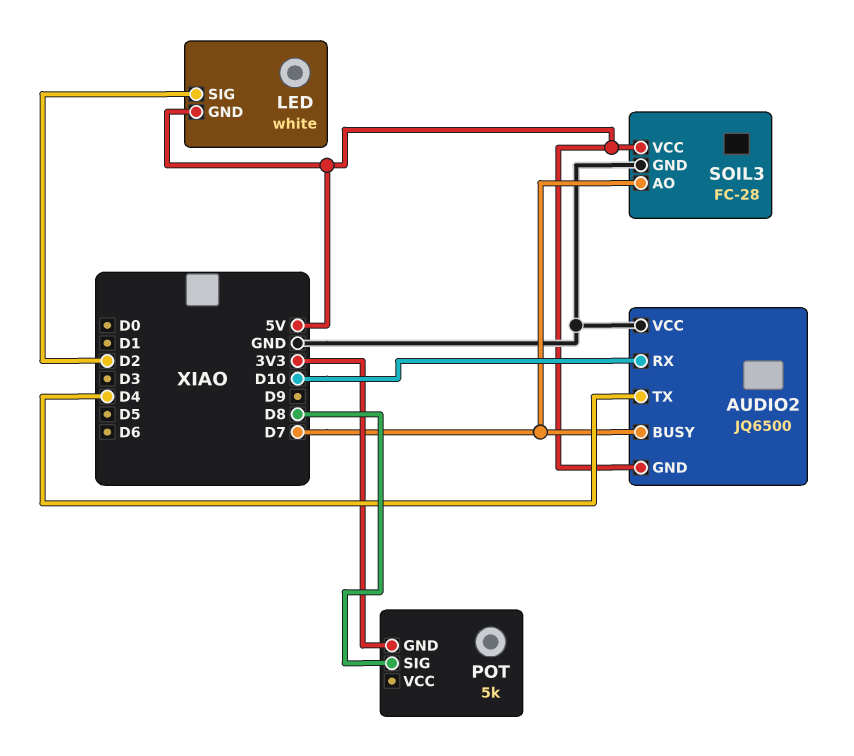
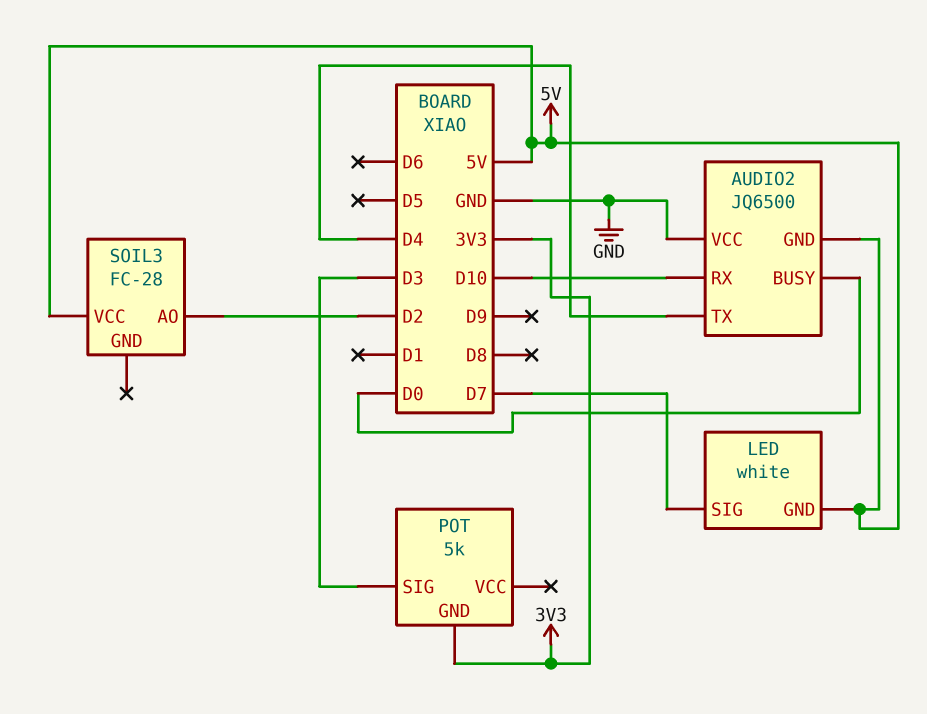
AUDIO2 pin BUSY: D7 -> D0
LED pin SIG: D2 -> D7
POT pin SIG: D8 -> D3
SOIL3 pin AO: D7 -> D2
SOIL3 pin GND: GND -> none

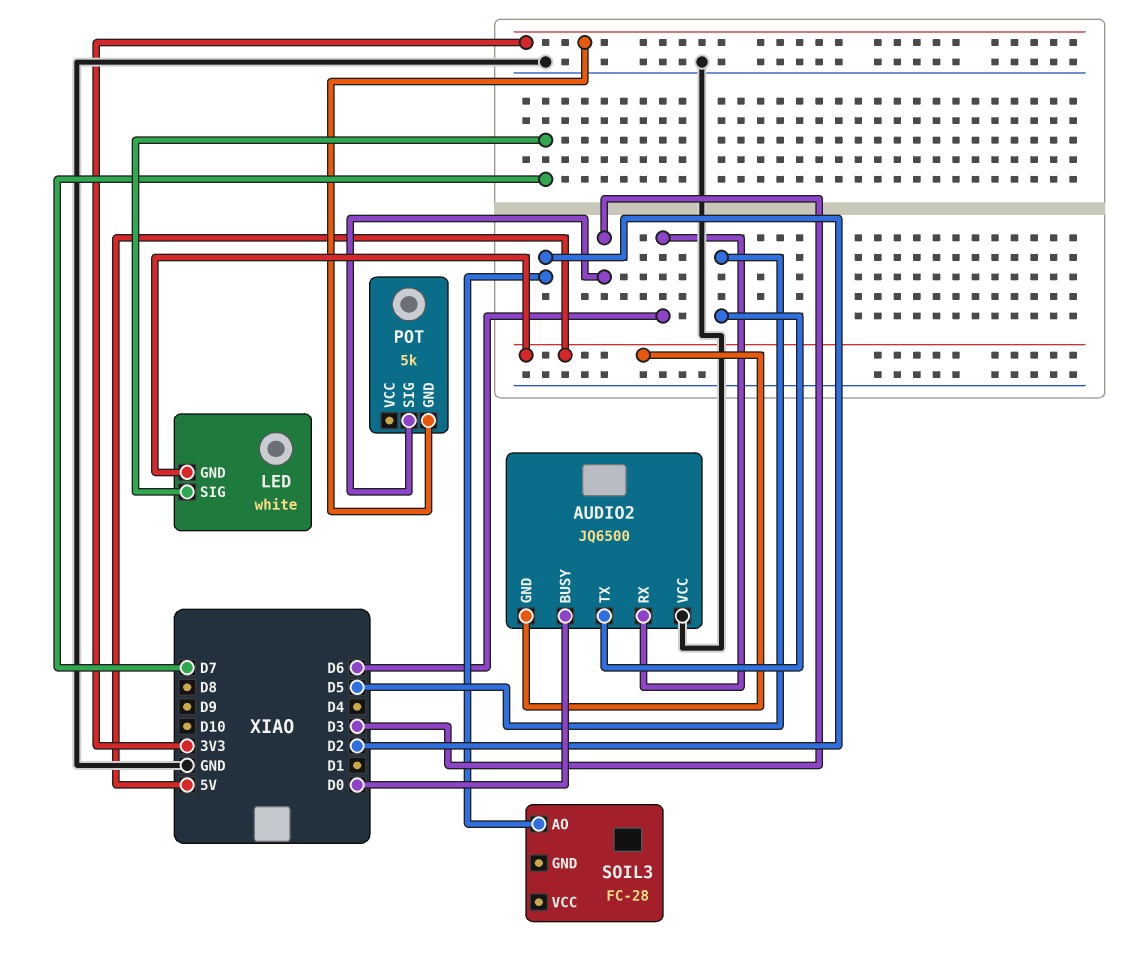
AUDIO2 pin RX: D10 -> D6
AUDIO2 pin TX: D4 -> D5
SOIL3 pin VCC: 5V -> none

